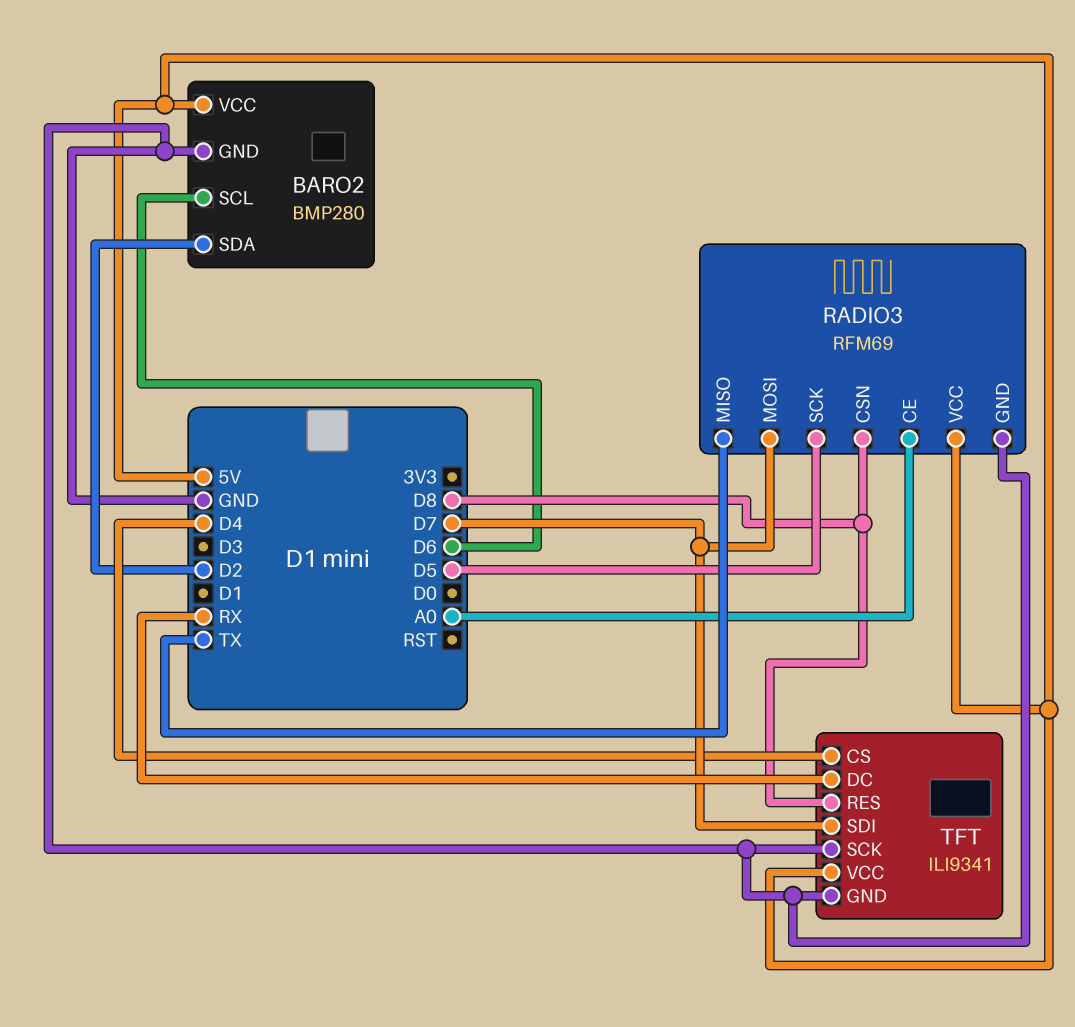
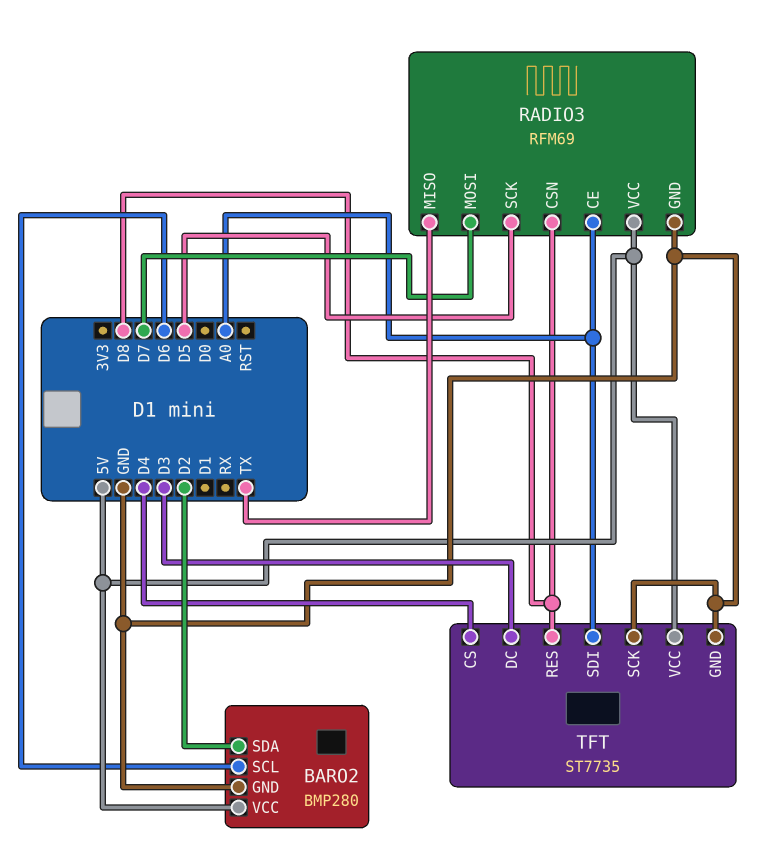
TFT: ILI9341 -> ST7735
TFT pin DC: RX -> D3
TFT pin SDI: D7 -> A0

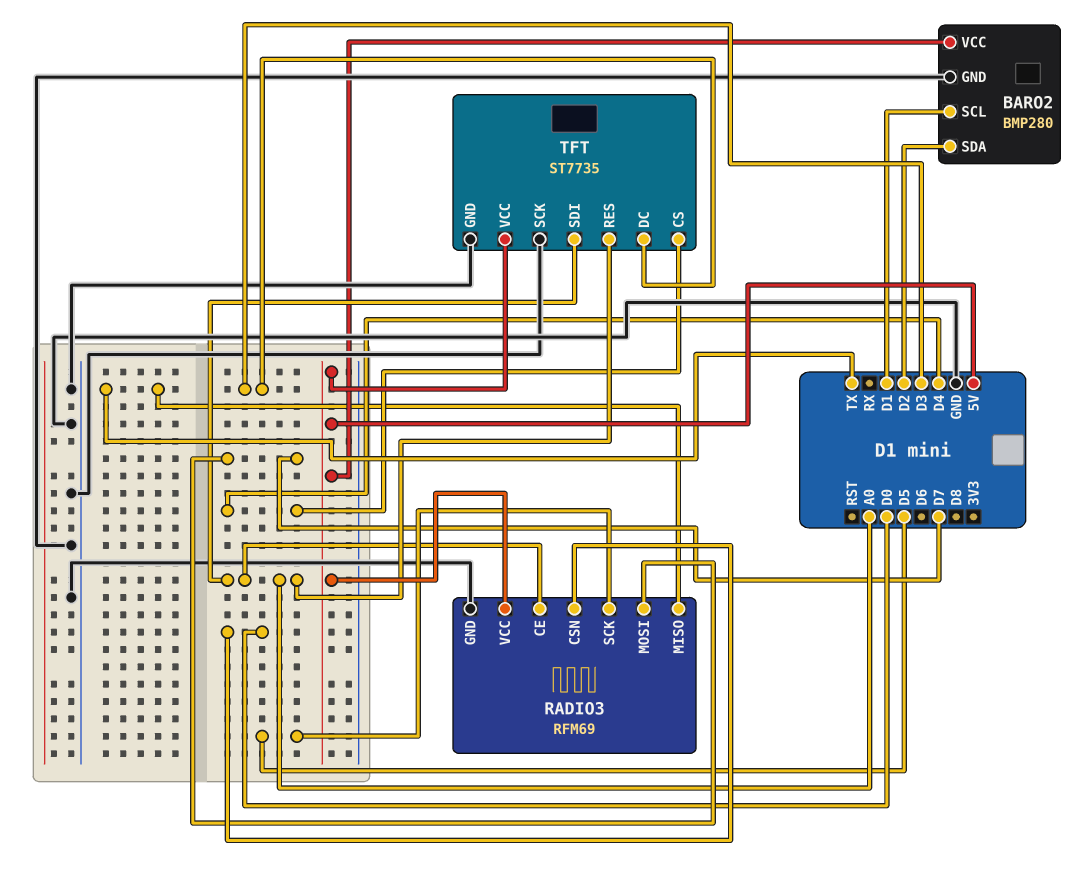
BARO2 pin SCL: D6 -> D1
RADIO3 pin CSN: D8 -> D0
TFT pin RES: D8 -> A0

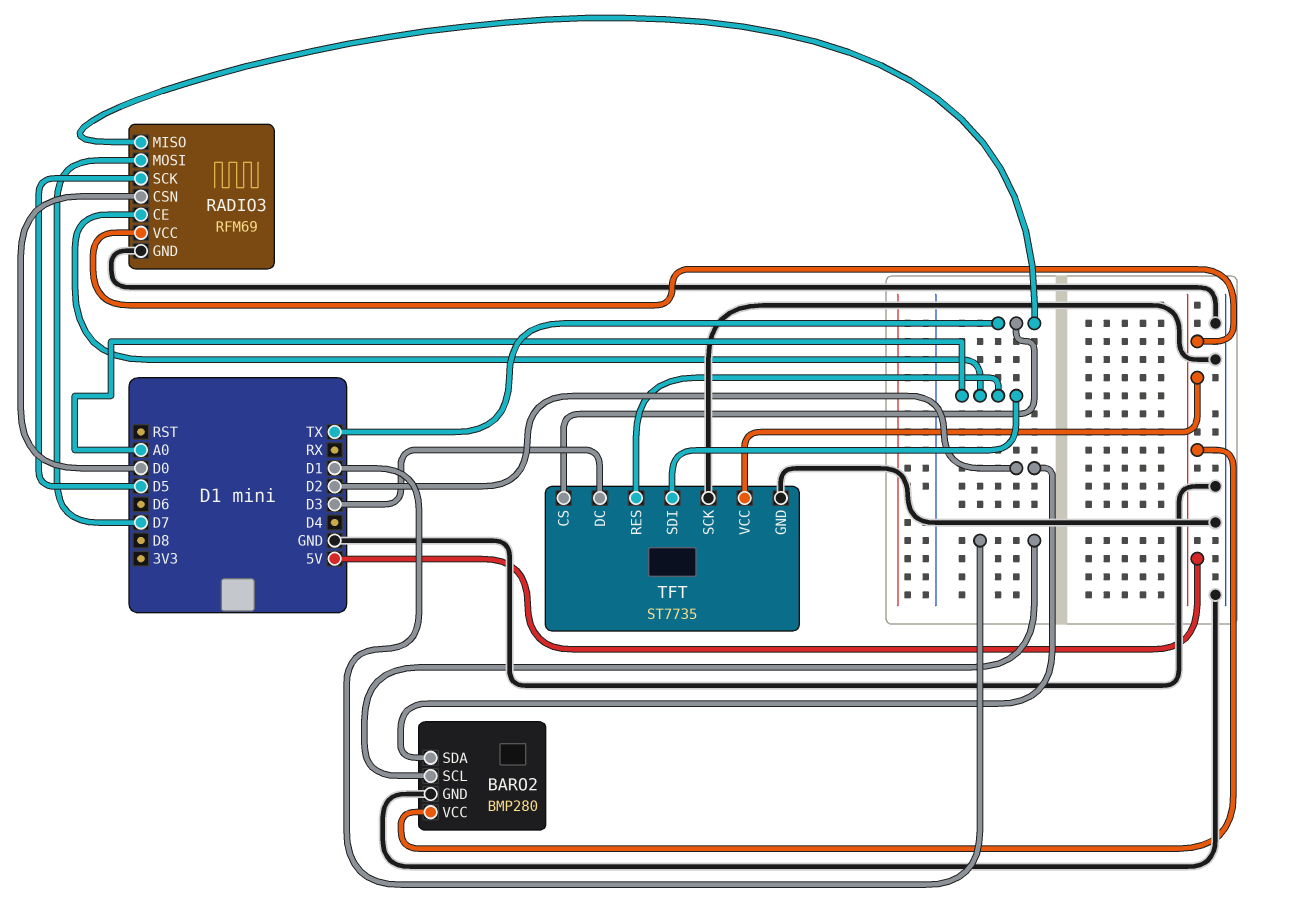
TFT pin CS: D4 -> TX

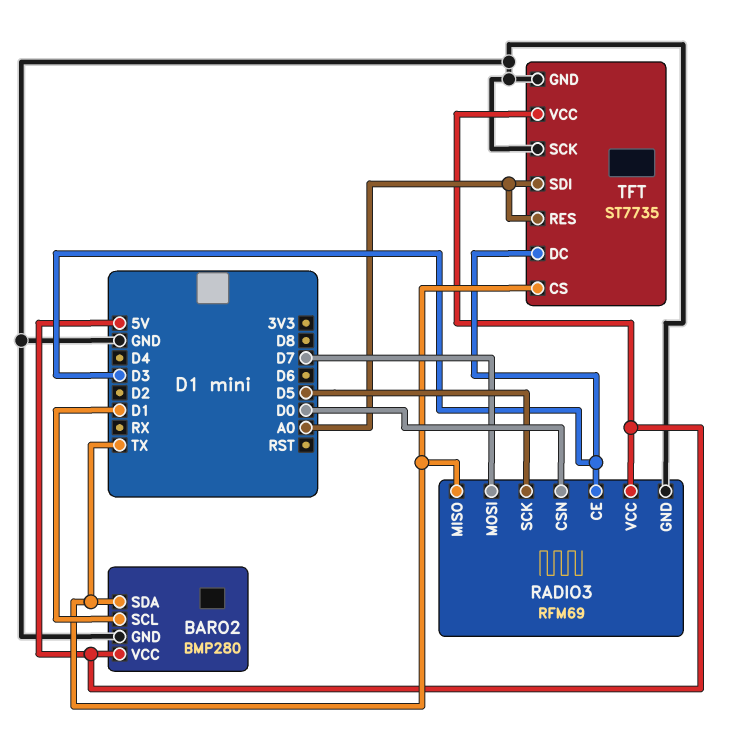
BARO2 pin SDA: D2 -> TX
RADIO3 pin CE: A0 -> D3

